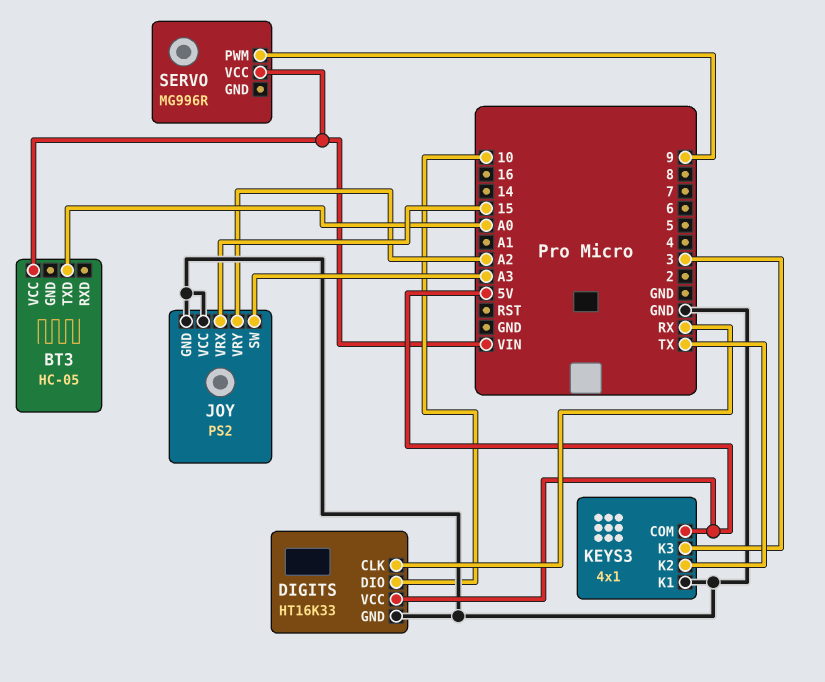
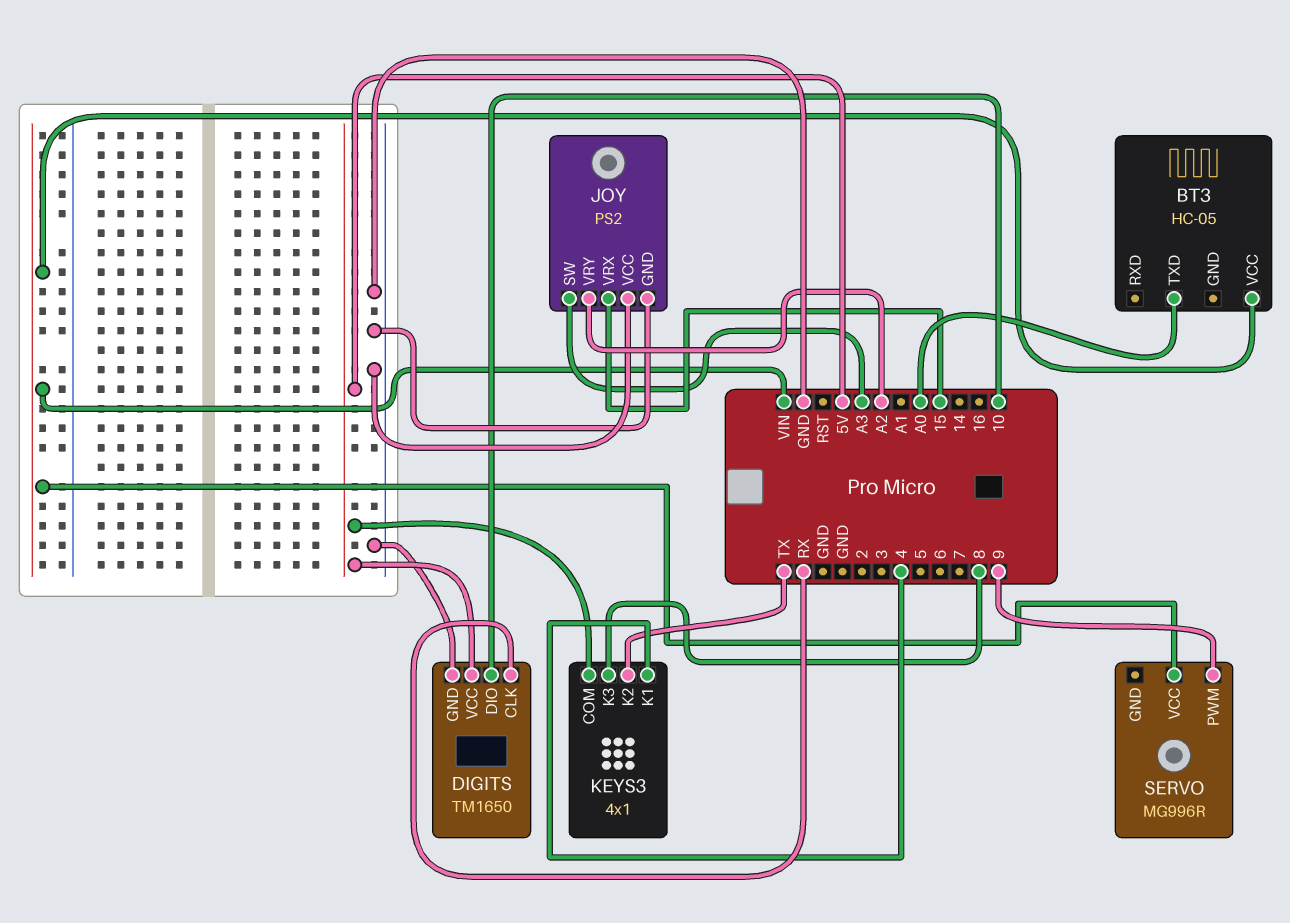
DIGITS: HT16K33 -> TM1650
KEYS3 pin K1: GND -> 4
KEYS3 pin K3: 3 -> 8

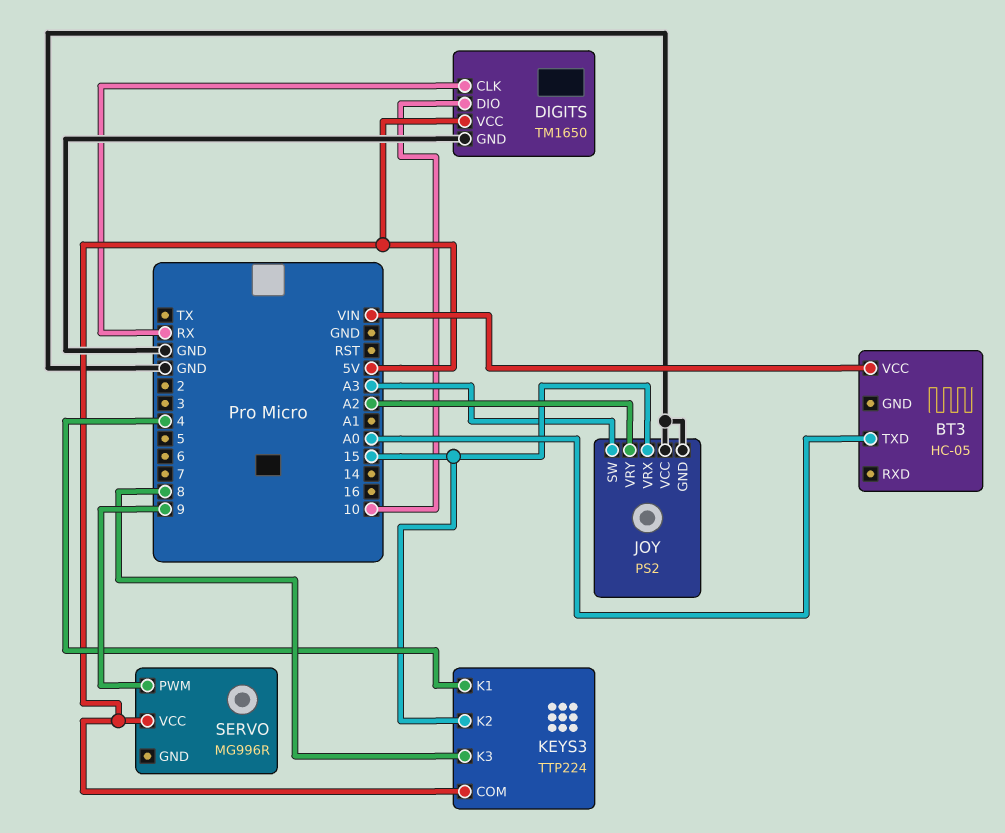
KEYS3: 4x1 -> TTP224
KEYS3 pin K2: TX -> 15
SERVO pin VCC: VIN -> 5V

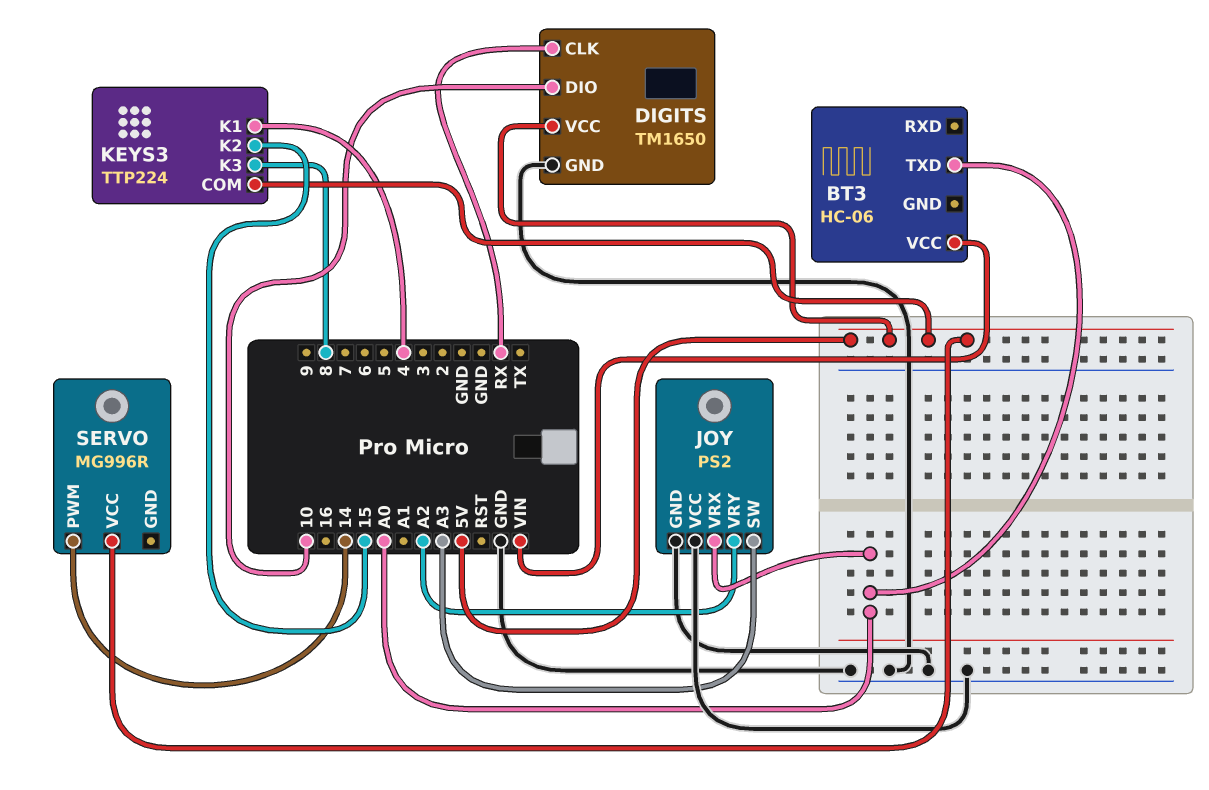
BT3: HC-05 -> HC-06
JOY pin VRX: 15 -> A0
SERVO pin PWM: 9 -> 14

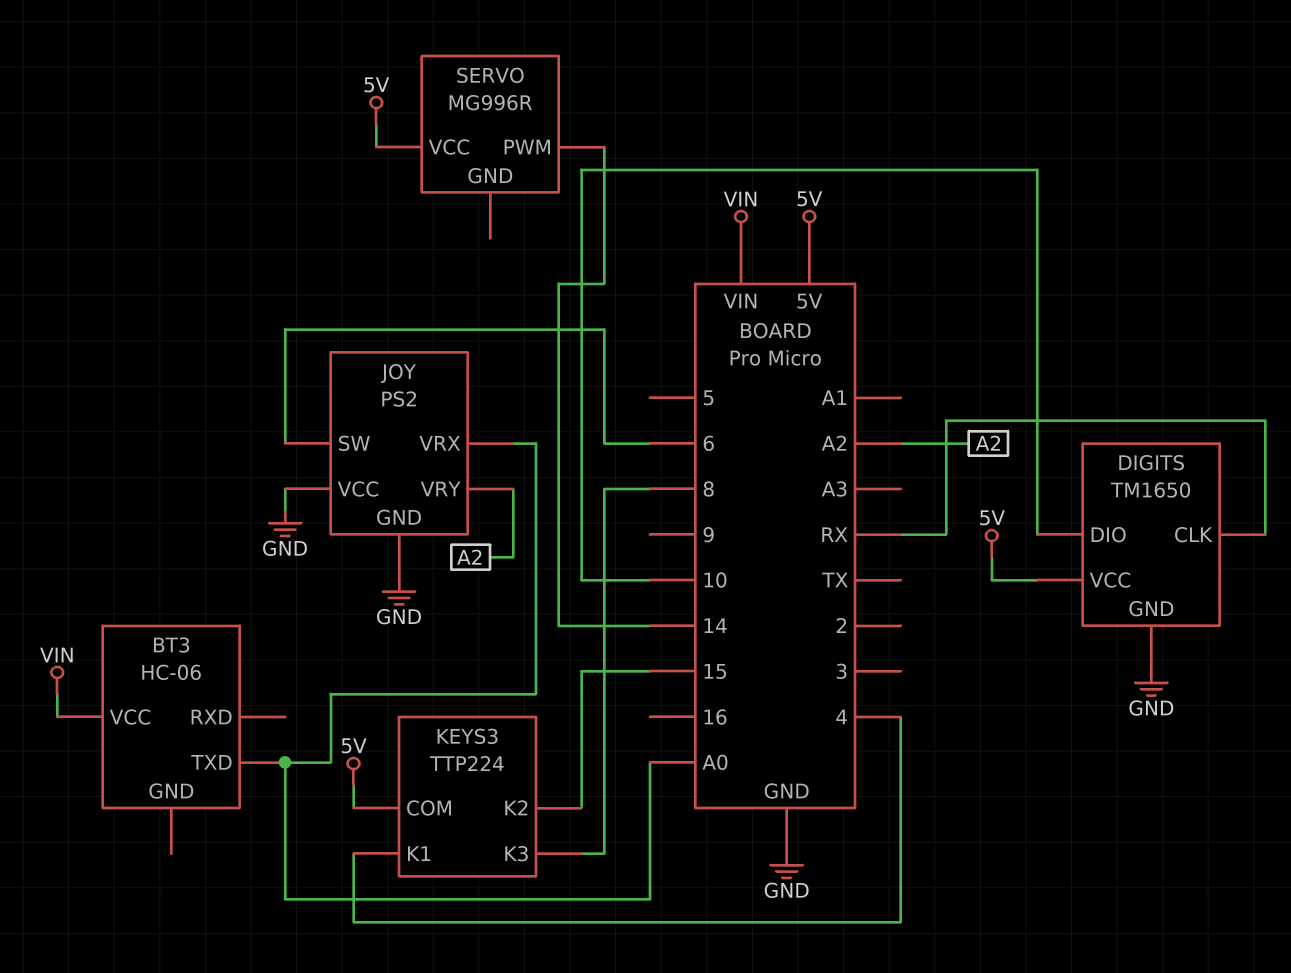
JOY pin SW: A3 -> 6

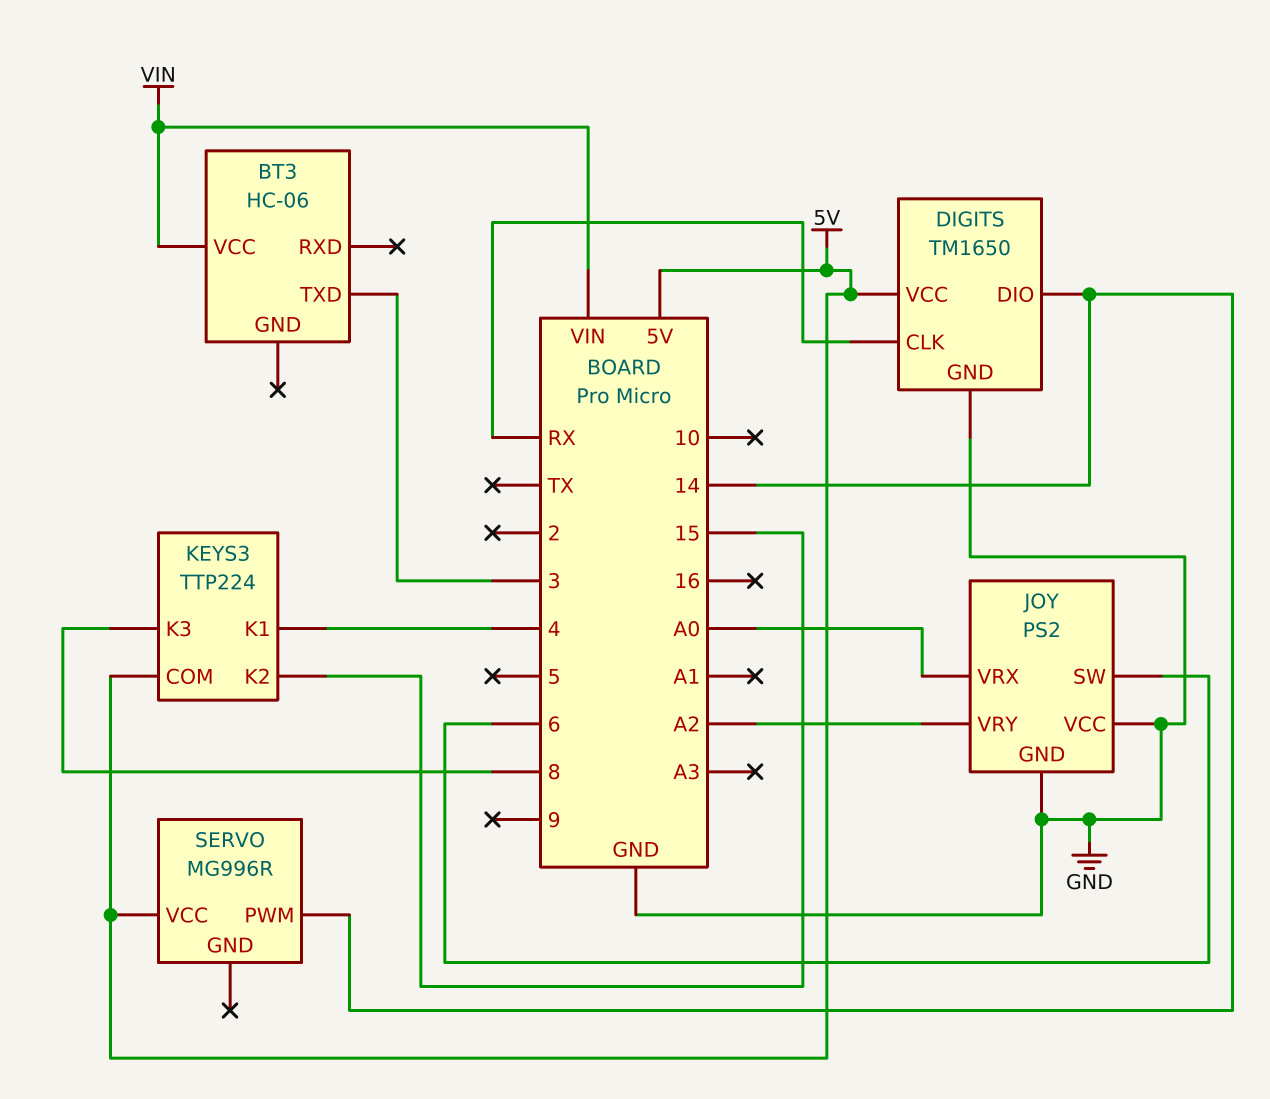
BT3 pin TXD: A0 -> 3
DIGITS pin DIO: 10 -> 14

